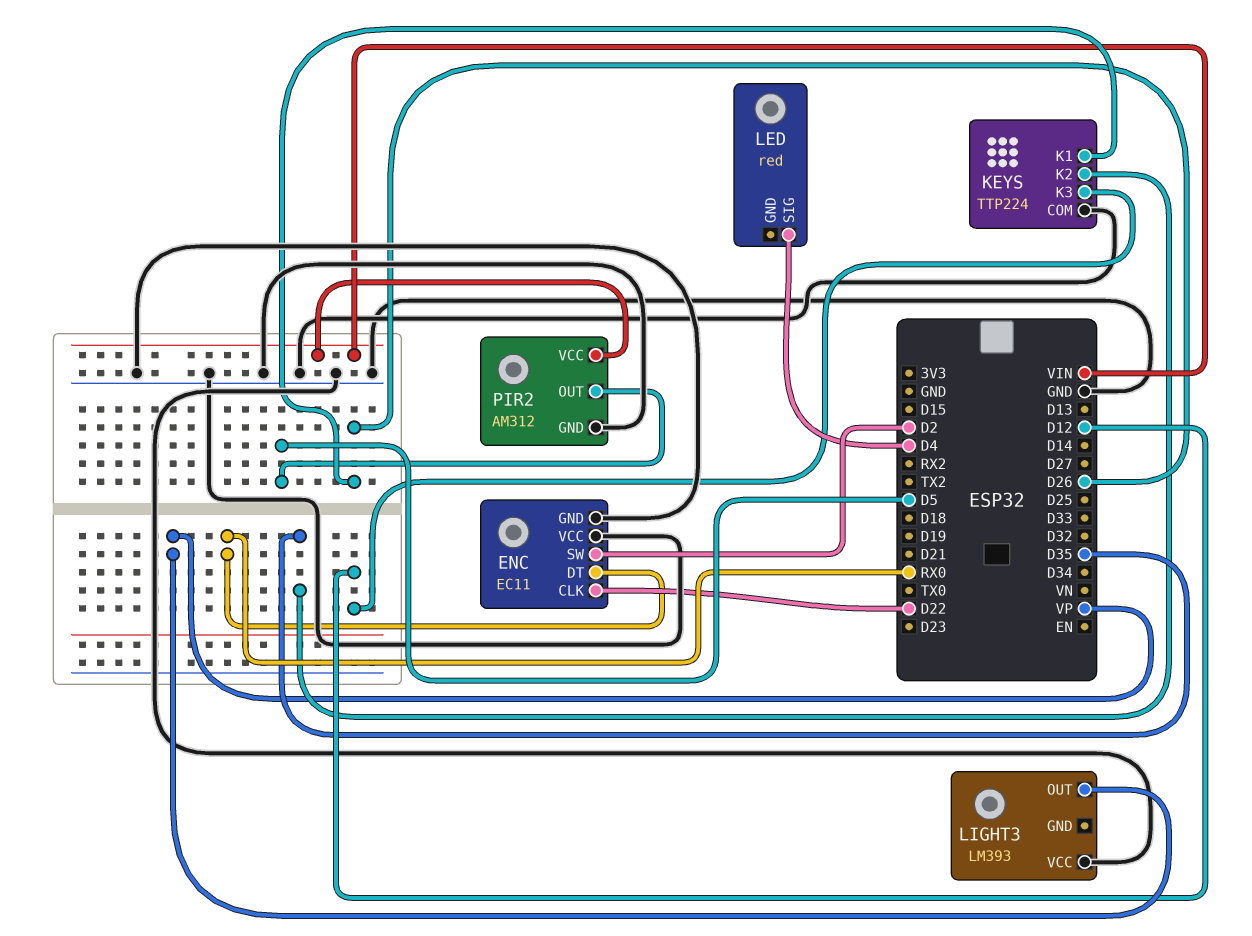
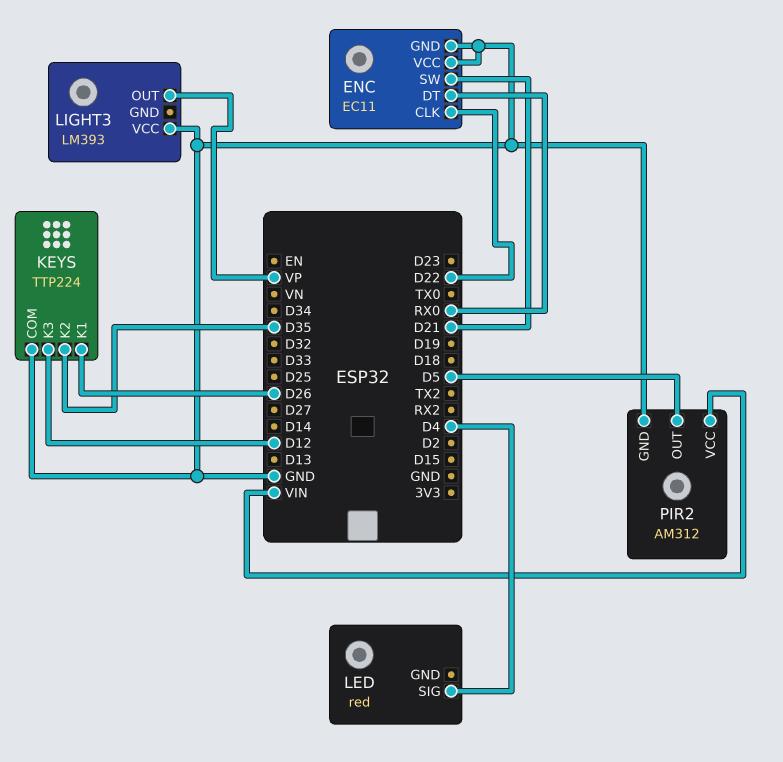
ENC pin SW: D2 -> D21

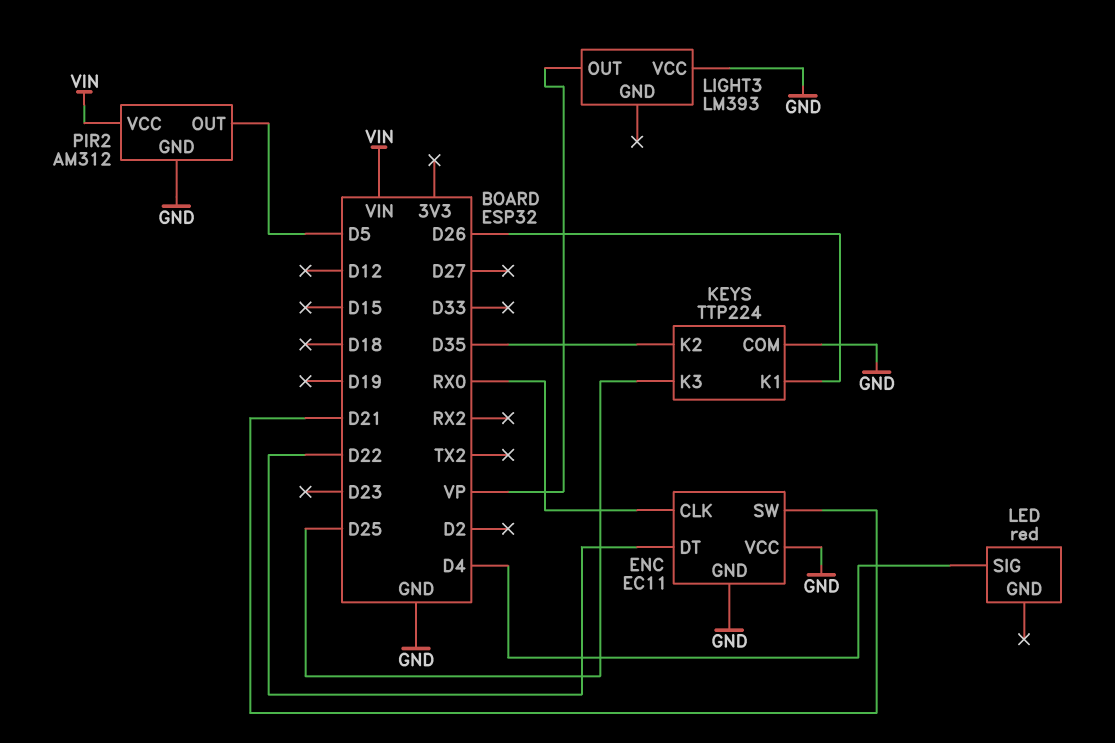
ENC pin CLK: D22 -> RX0
ENC pin DT: RX0 -> D22
KEYS pin K3: D12 -> D25

